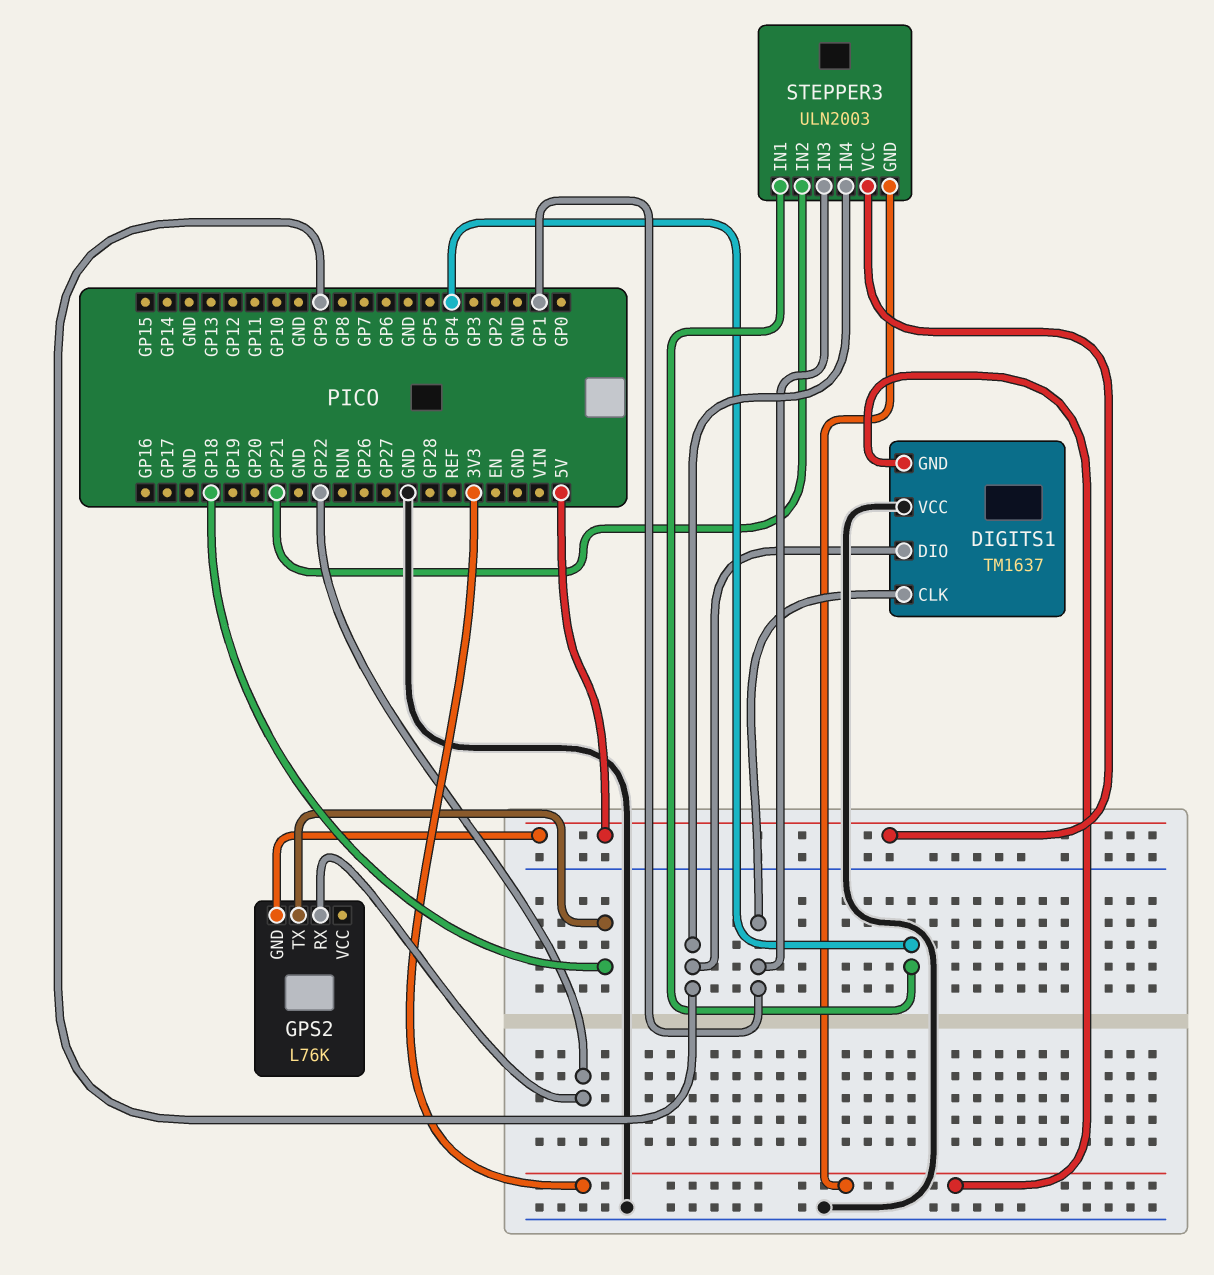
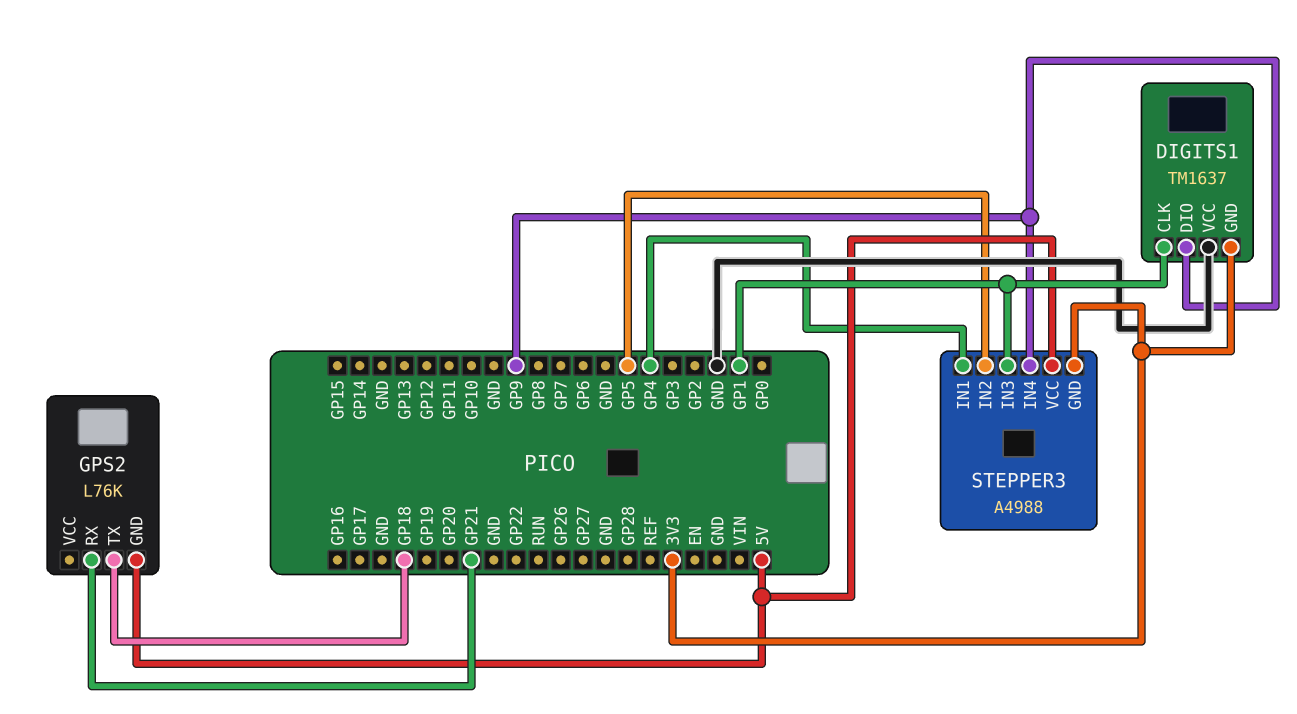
GPS2 pin RX: GP22 -> GP21
STEPPER3: ULN2003 -> A4988
STEPPER3 pin IN2: GP21 -> GP5

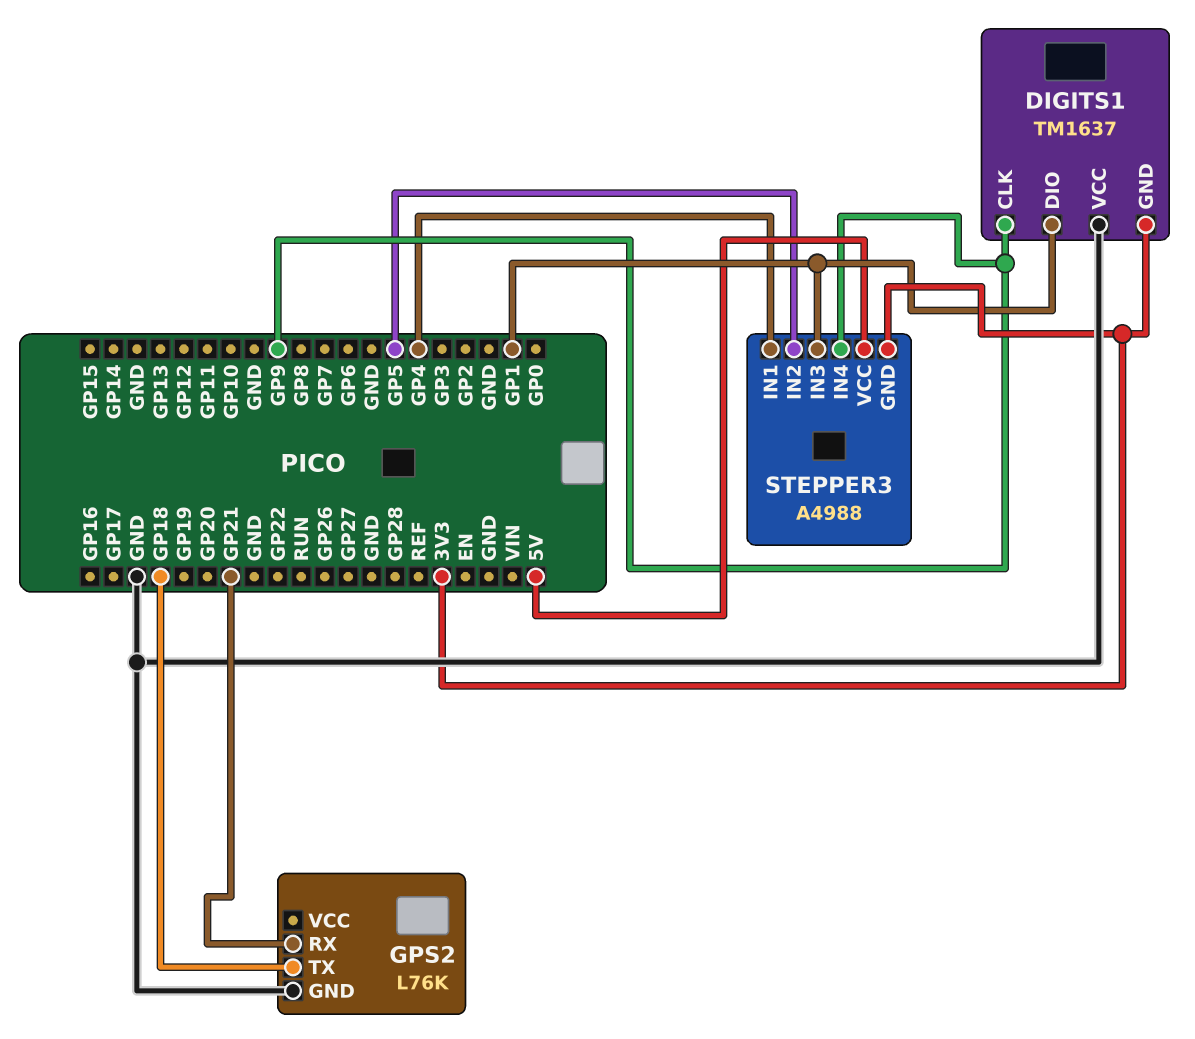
DIGITS1 pin CLK: GP1 -> GP9
DIGITS1 pin DIO: GP9 -> GP1
GPS2 pin GND: 5V -> GND

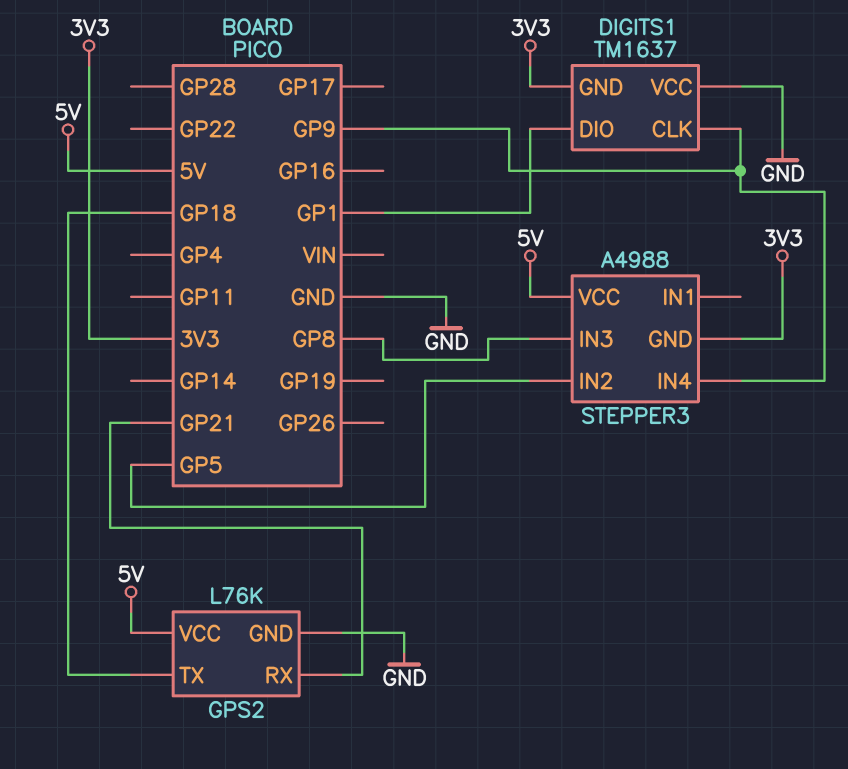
GPS2 pin VCC: none -> 5V
STEPPER3 pin IN1: GP4 -> none
STEPPER3 pin IN3: GP1 -> GP8

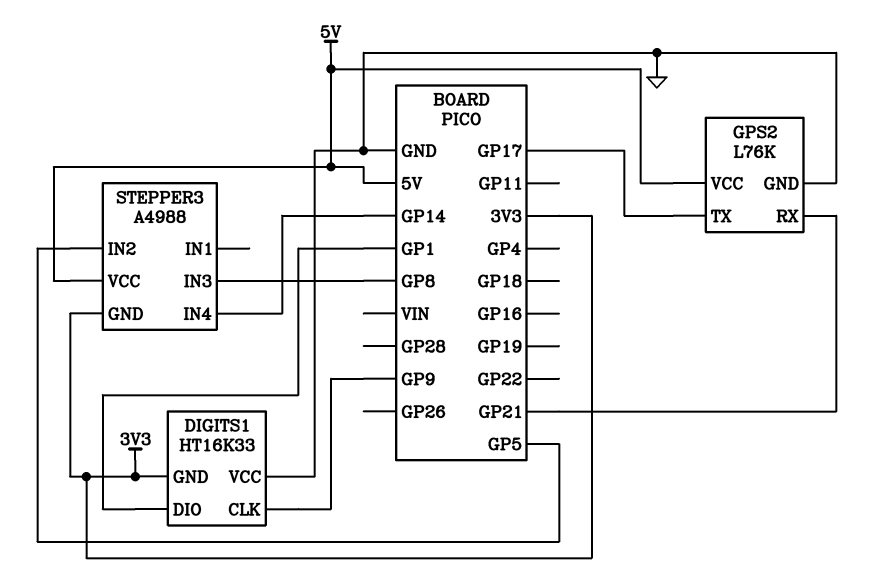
DIGITS1: TM1637 -> HT16K33
GPS2 pin TX: GP18 -> GP17
STEPPER3 pin IN4: GP9 -> GP14

